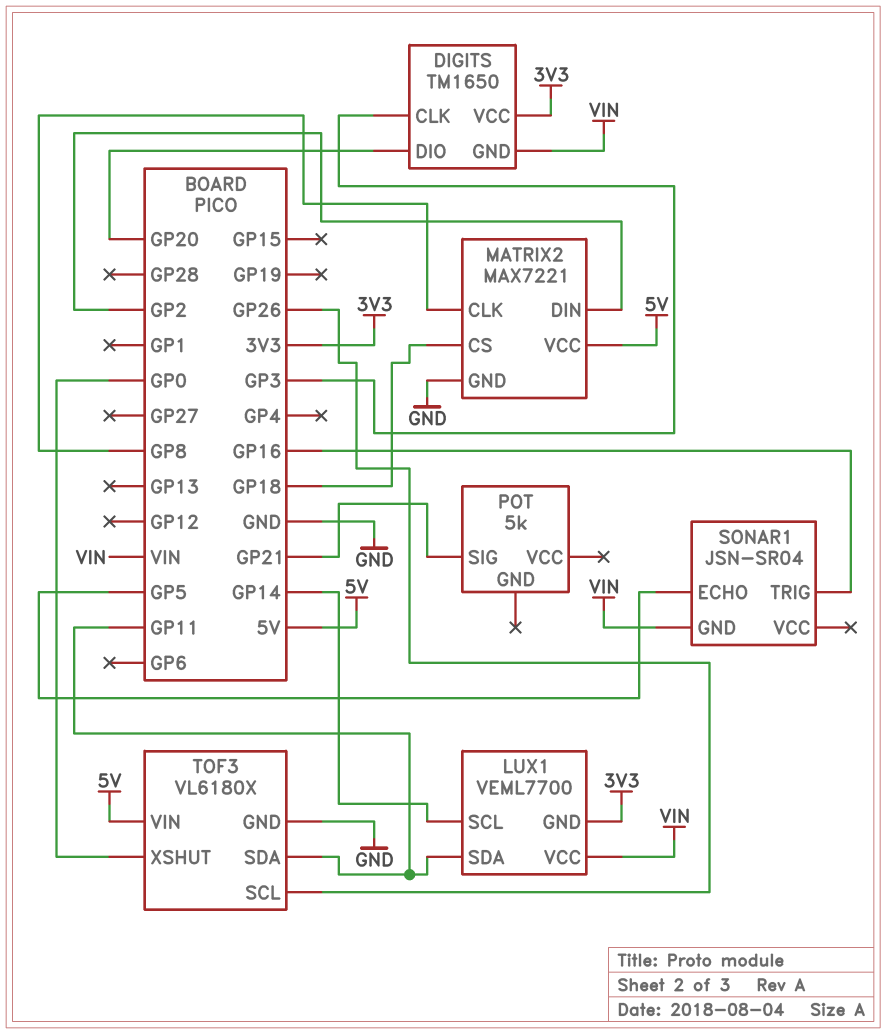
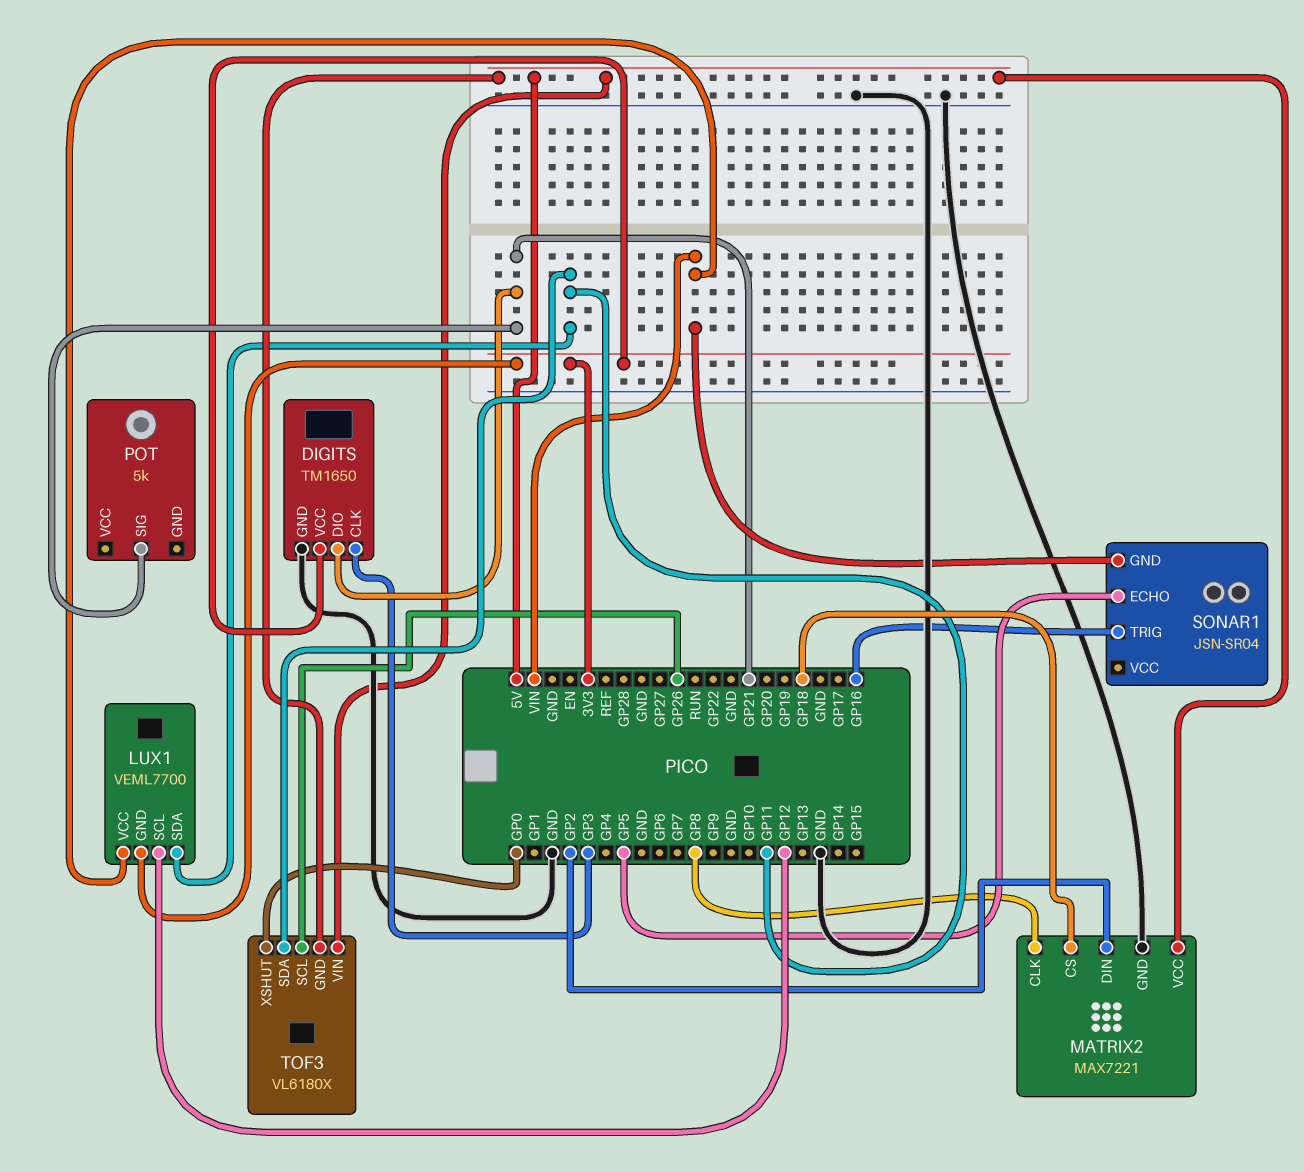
DIGITS pin DIO: GP20 -> GP21
DIGITS pin GND: VIN -> GND
LUX1 pin SCL: GP14 -> GP12
TOF3 pin GND: GND -> 5V

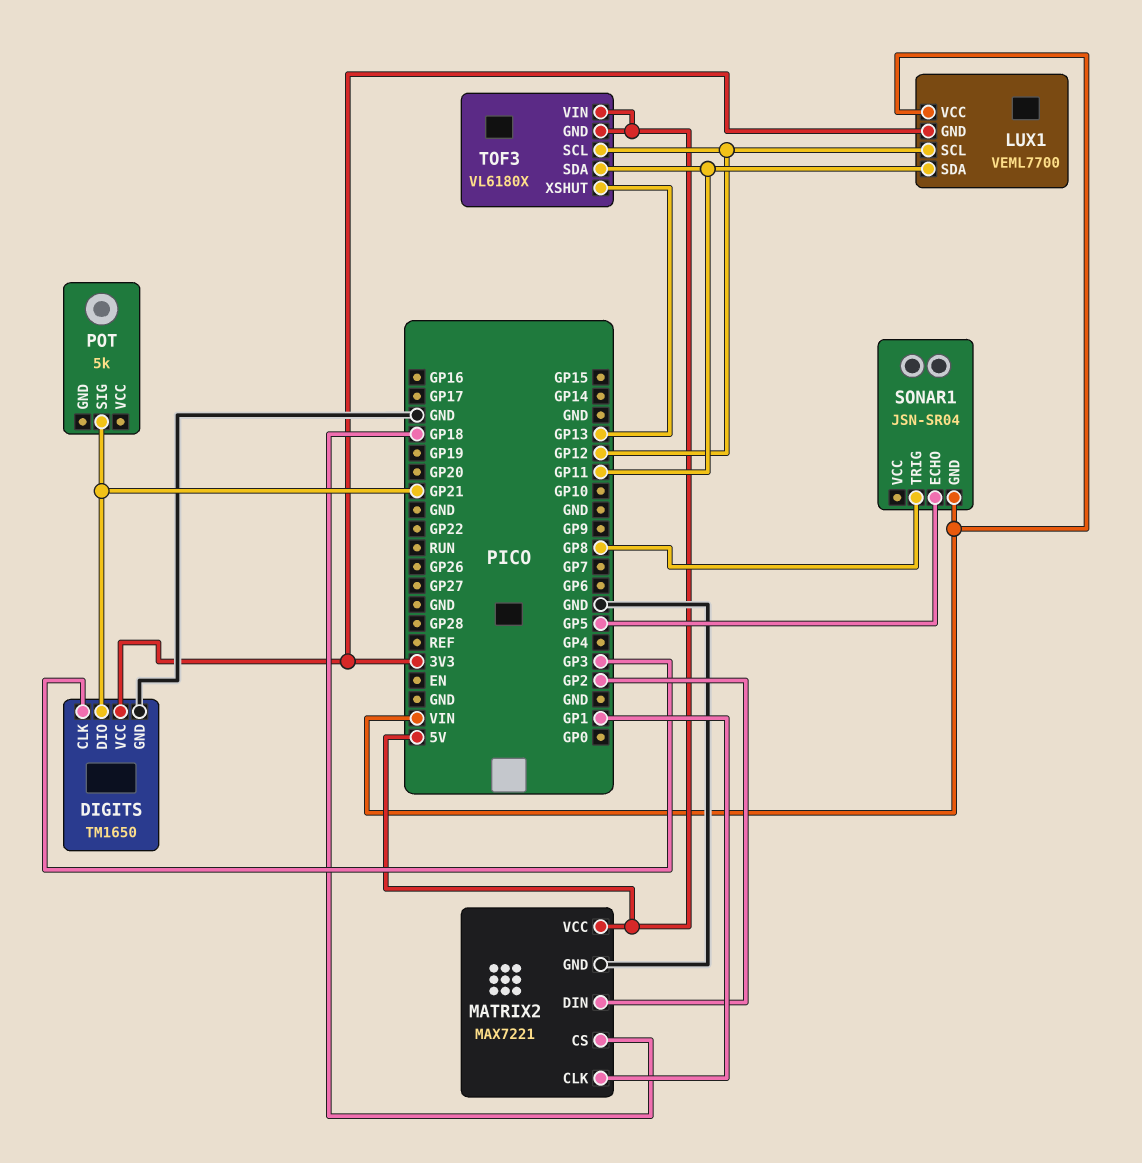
MATRIX2 pin CLK: GP8 -> GP1
SONAR1 pin TRIG: GP16 -> GP8
TOF3 pin SCL: GP26 -> GP12
TOF3 pin XSHUT: GP0 -> GP13

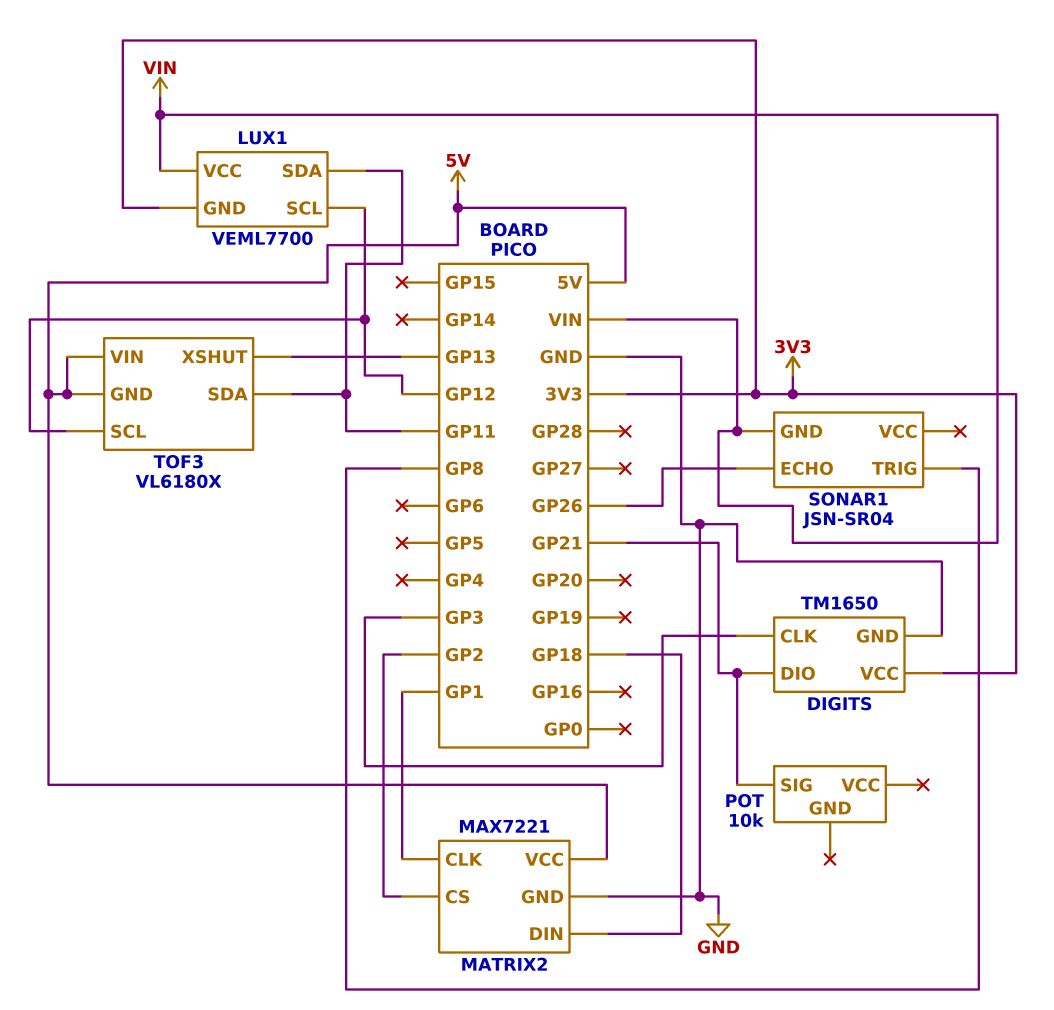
MATRIX2 pin CS: GP18 -> GP2
MATRIX2 pin DIN: GP2 -> GP18
POT: 5k -> 10k
SONAR1 pin ECHO: GP5 -> GP26

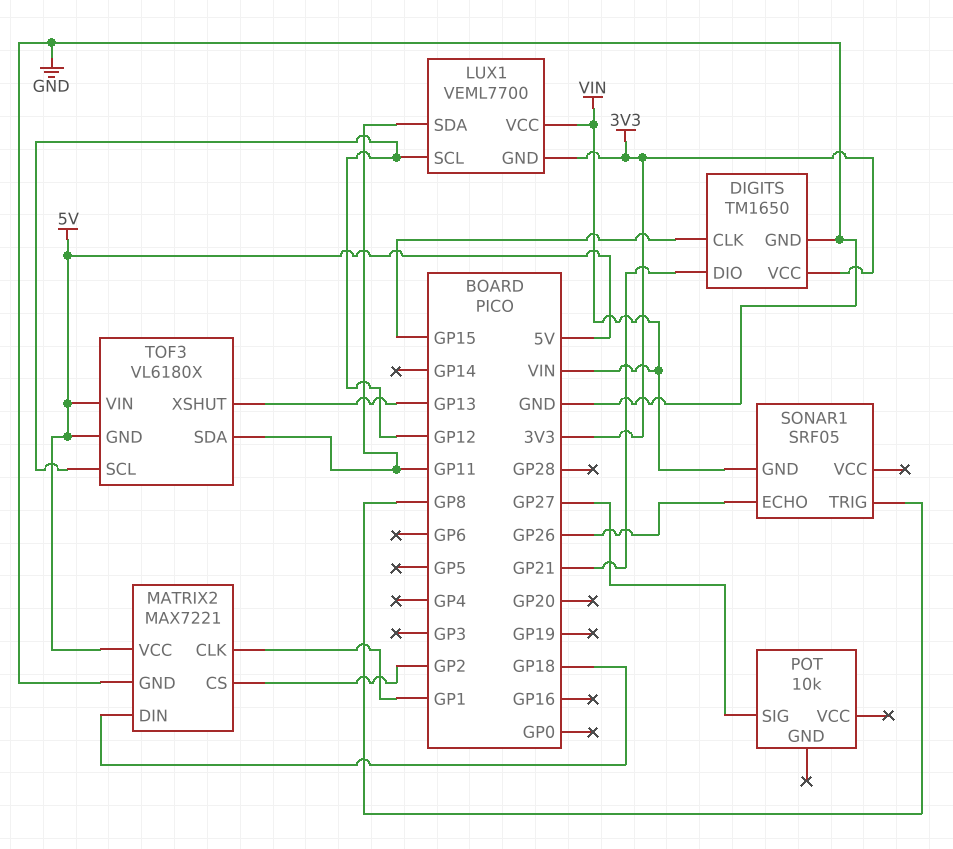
DIGITS pin CLK: GP3 -> GP15
POT pin SIG: GP21 -> GP27
SONAR1: JSN-SR04 -> SRF05

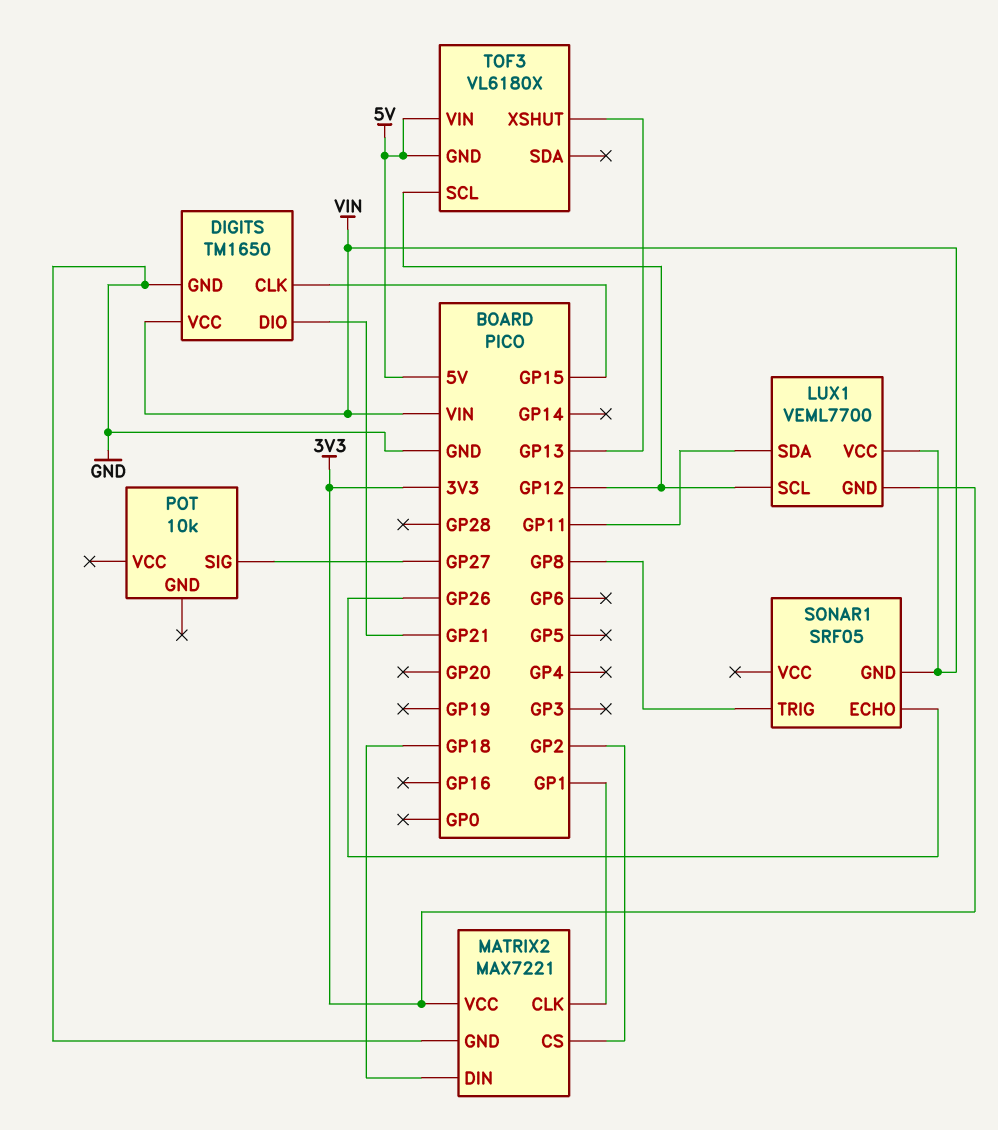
DIGITS pin VCC: 3V3 -> VIN
MATRIX2 pin VCC: 5V -> 3V3
TOF3 pin SDA: GP11 -> none

